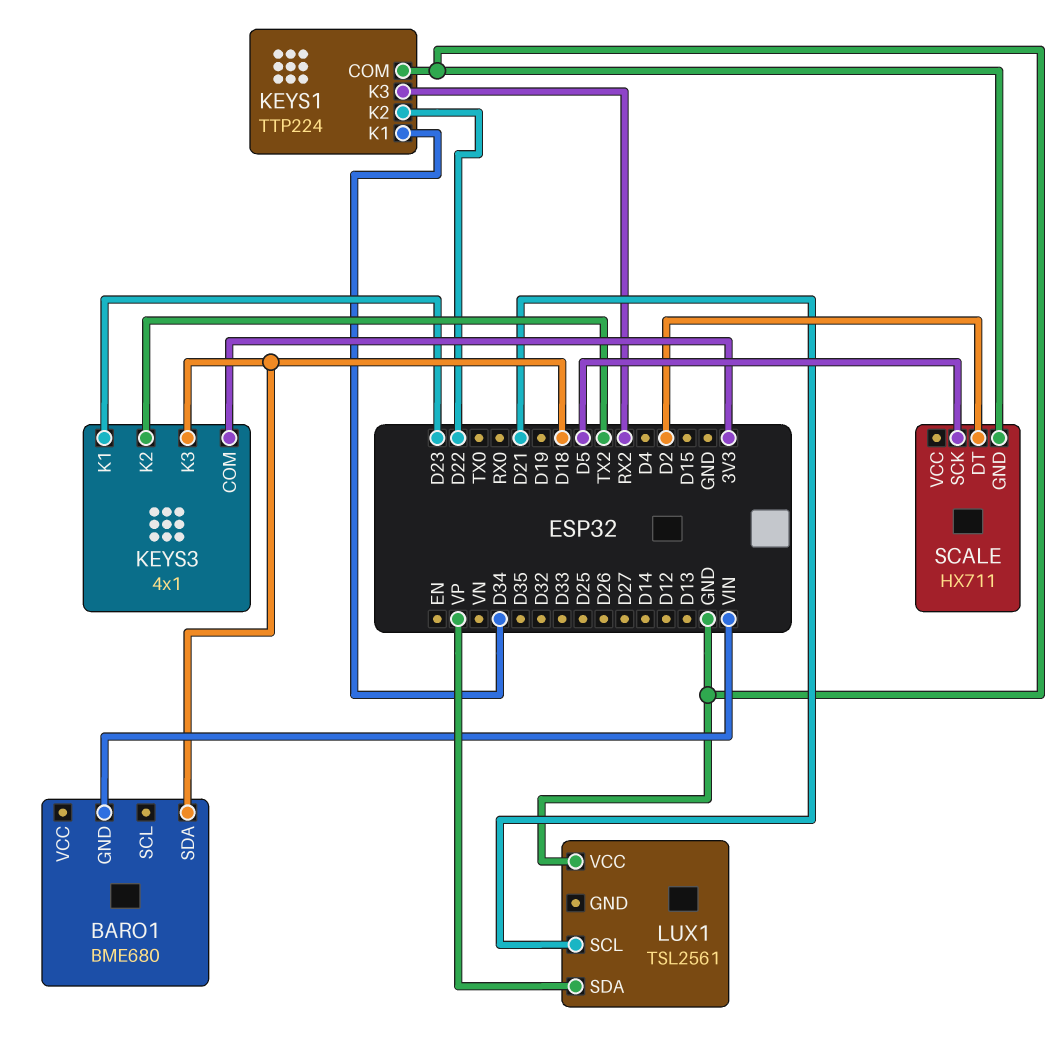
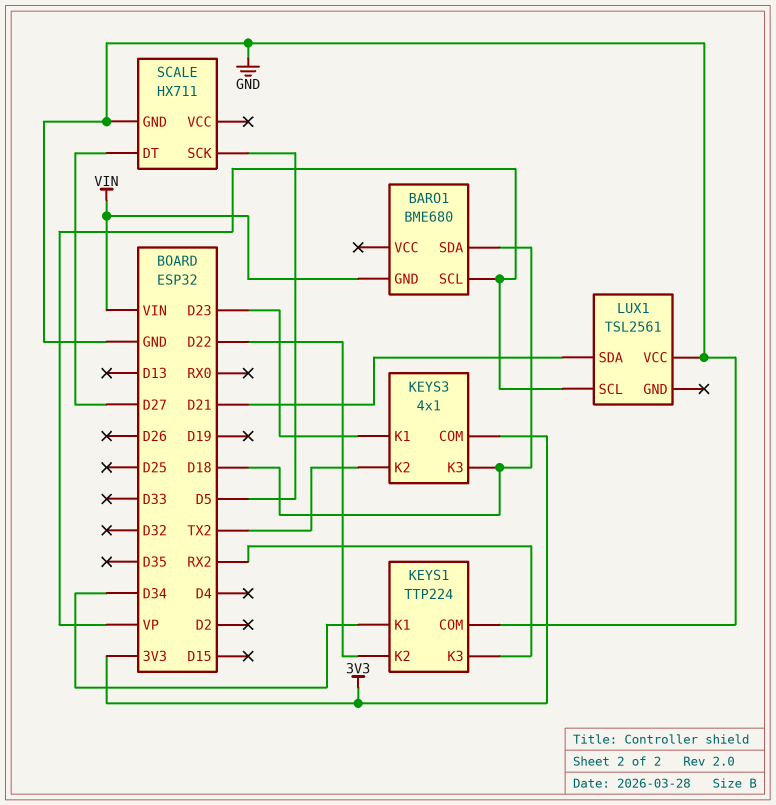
BARO1 pin SCL: none -> VP
LUX1 pin SCL: D21 -> VP
LUX1 pin SDA: VP -> D21
SCALE pin DT: D2 -> D27

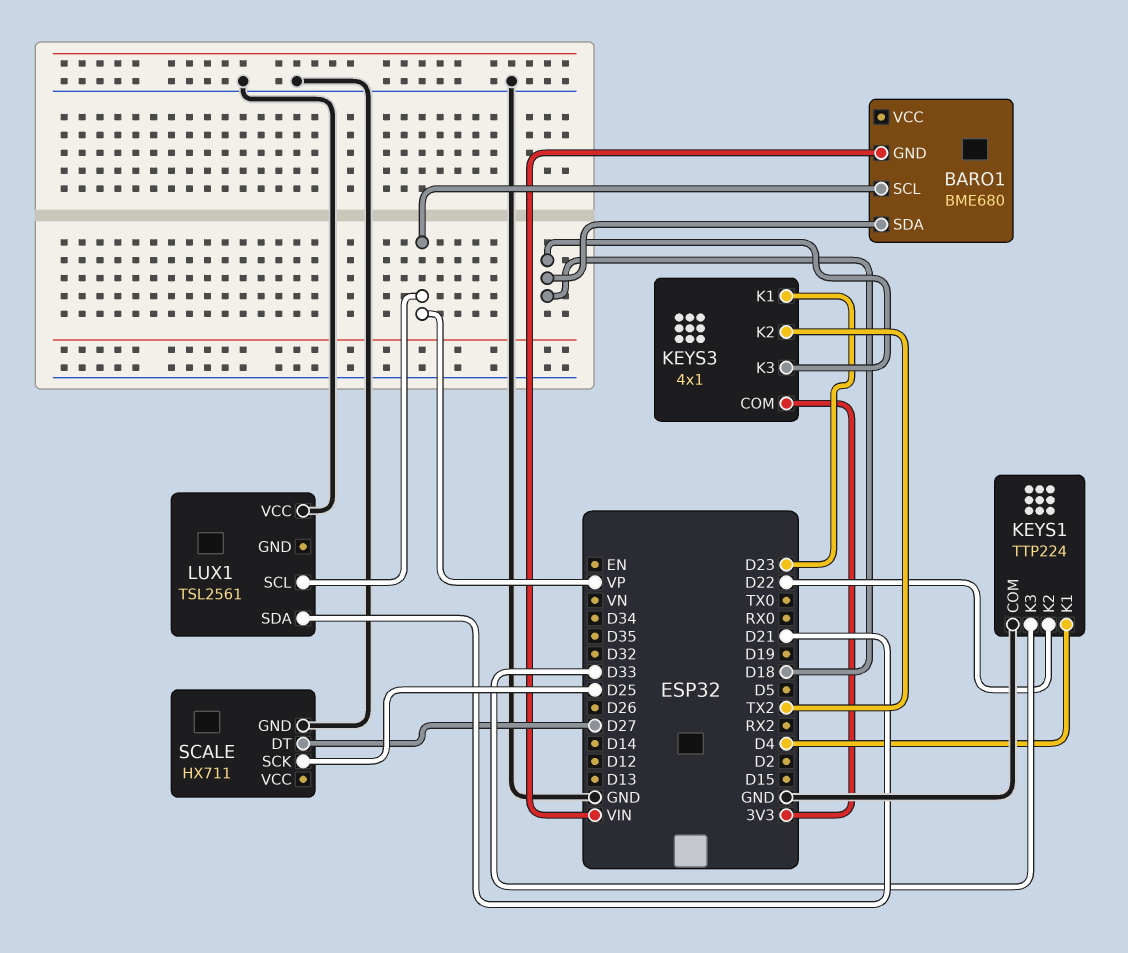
KEYS1 pin K1: D34 -> D4
KEYS1 pin K3: RX2 -> D33
SCALE pin SCK: D5 -> D25

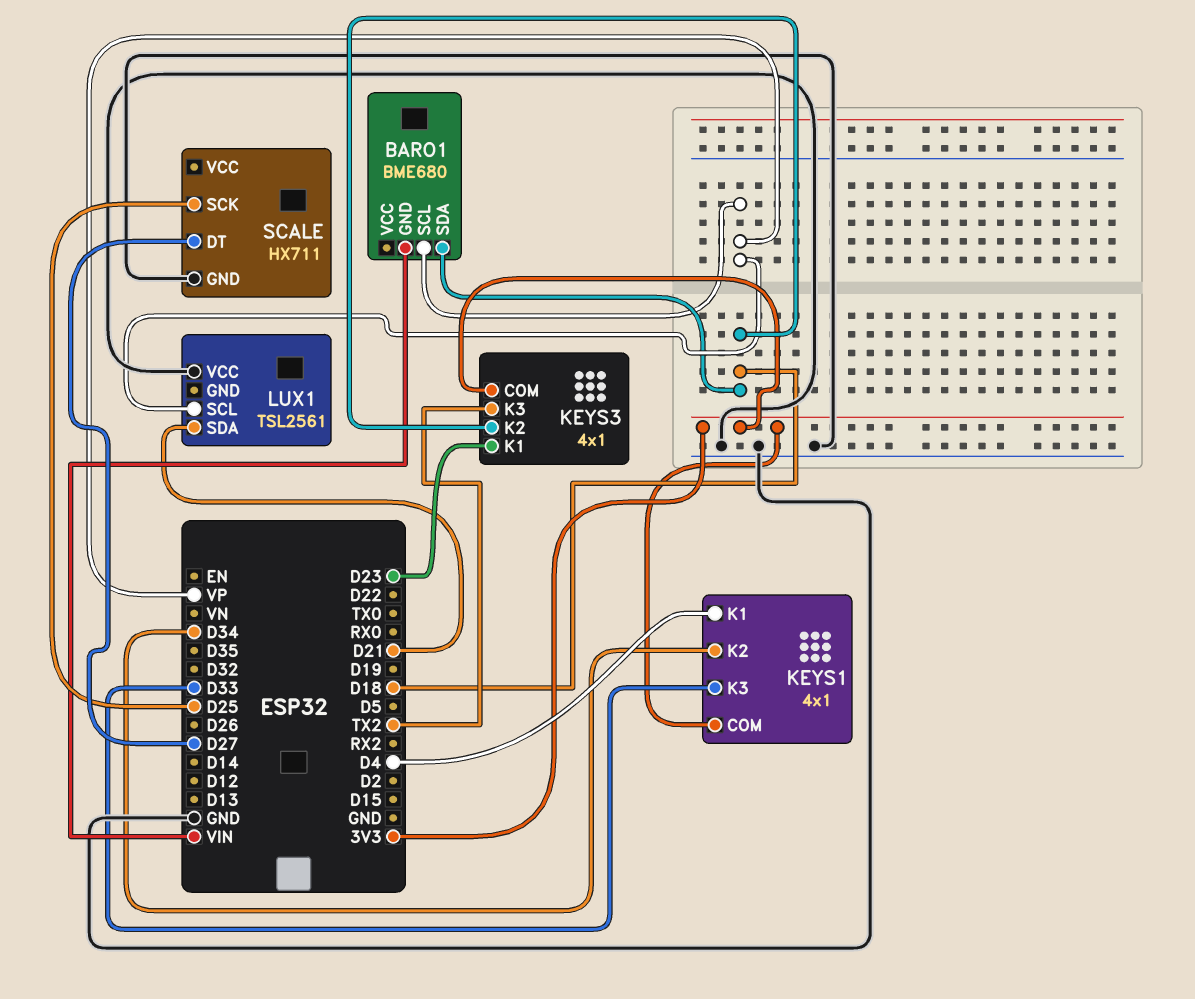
KEYS1: TTP224 -> 4x1
KEYS1 pin COM: GND -> 3V3
KEYS1 pin K2: D22 -> D34
KEYS3 pin K2: TX2 -> D18
KEYS3 pin K3: D18 -> TX2

